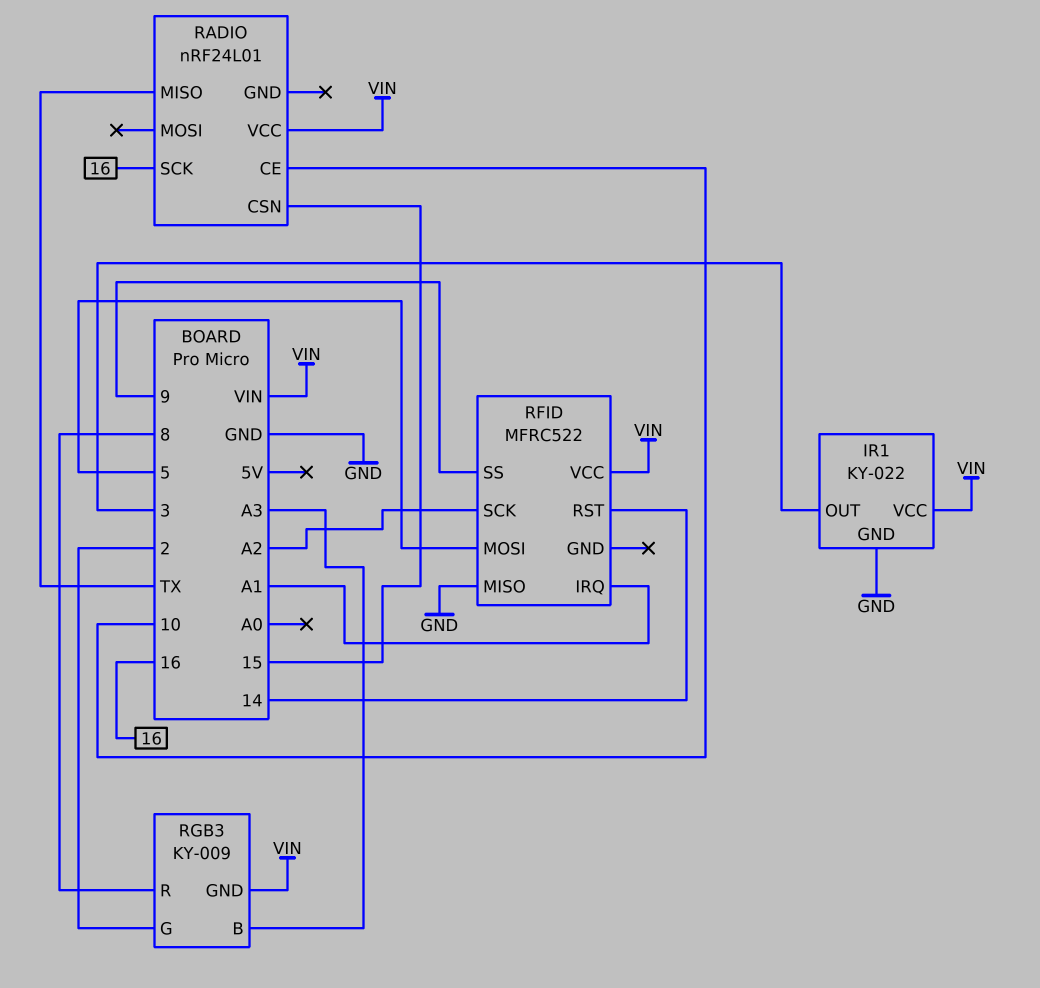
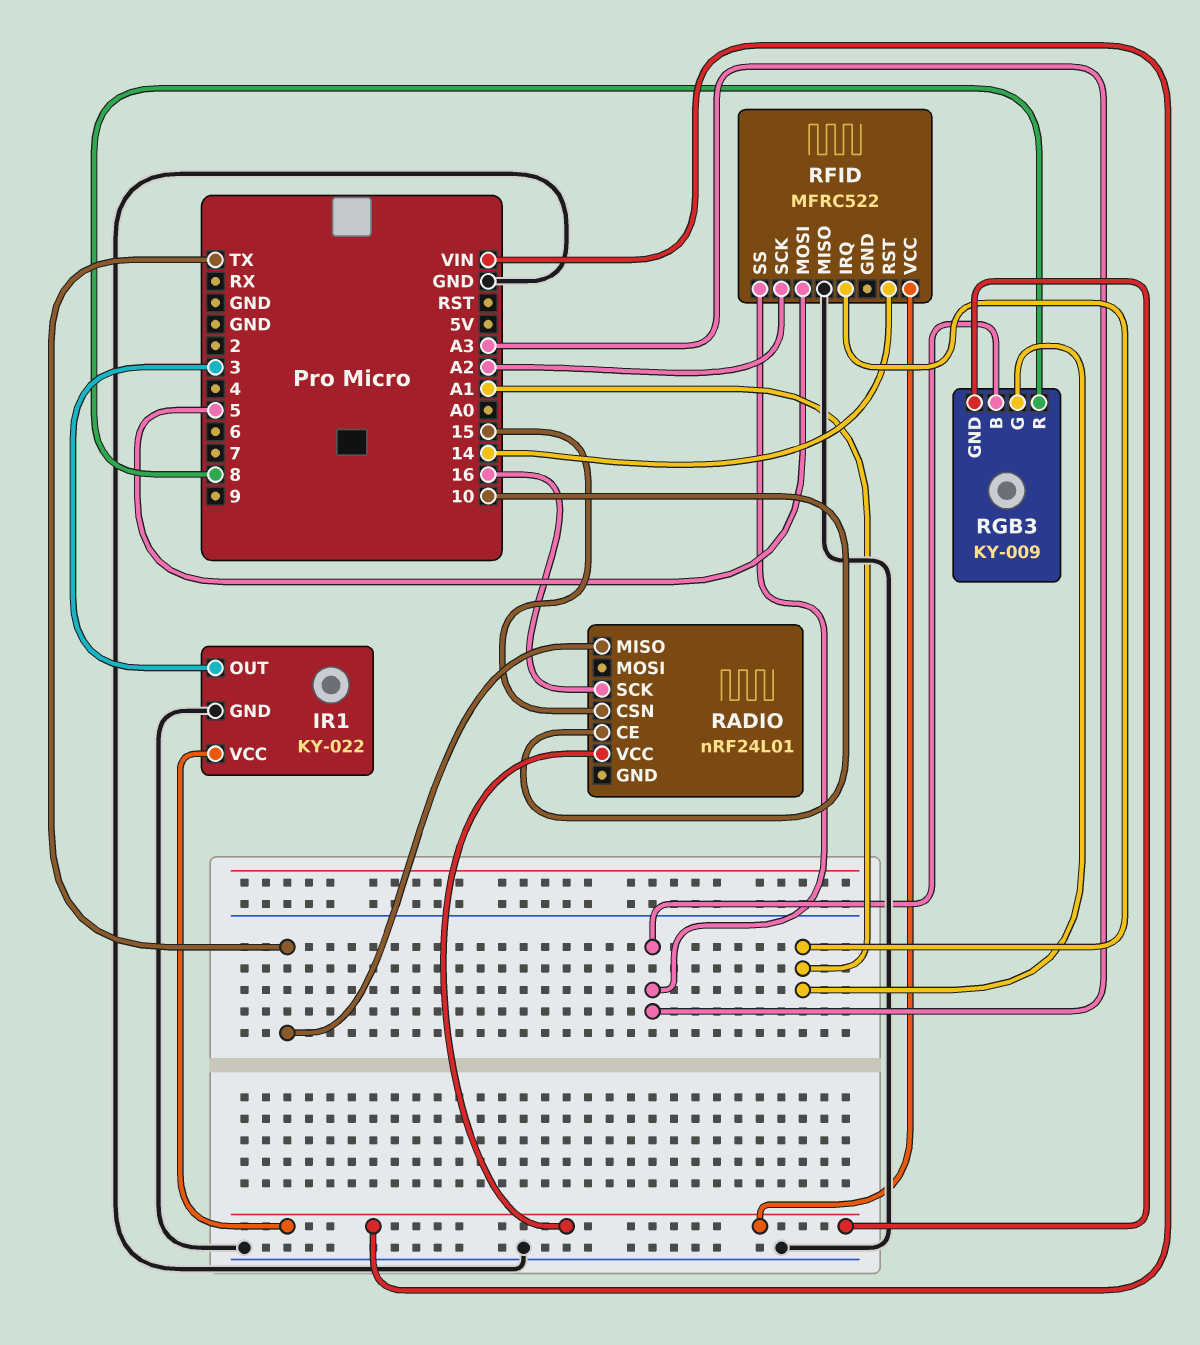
RFID pin SS: 9 -> A3
RGB3 pin G: 2 -> A1

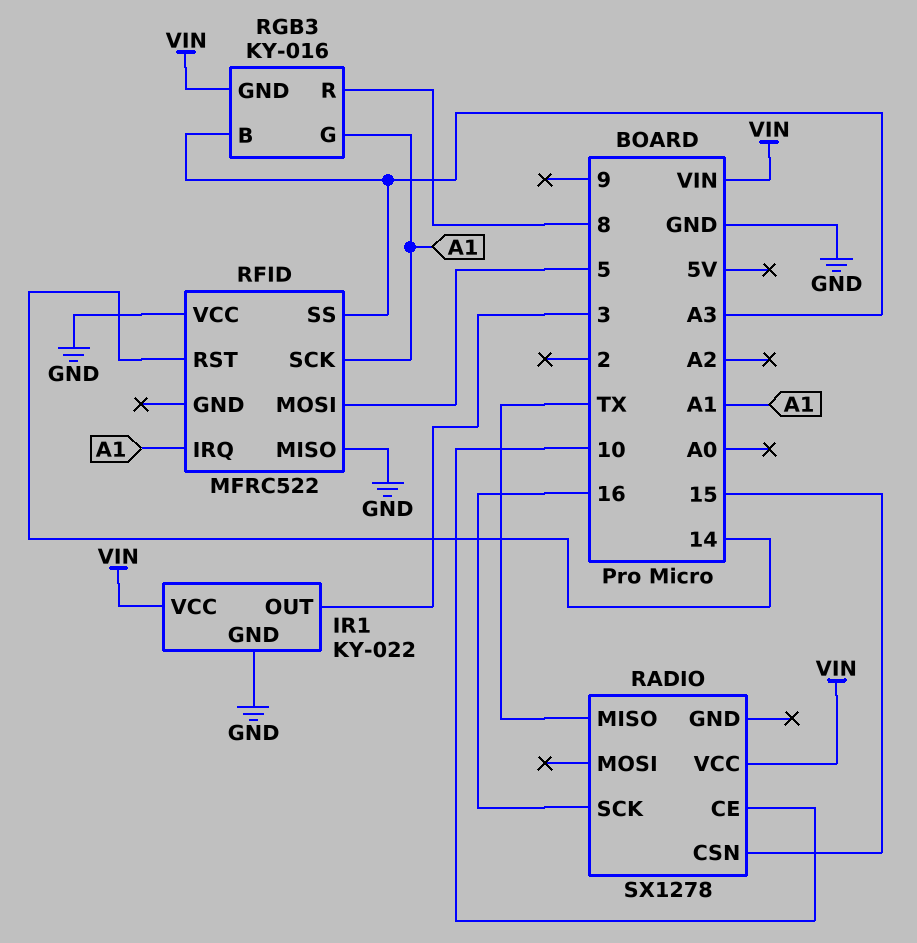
RADIO: nRF24L01 -> SX1278
RFID pin SCK: A2 -> A1
RFID pin VCC: VIN -> GND
RGB3: KY-009 -> KY-016

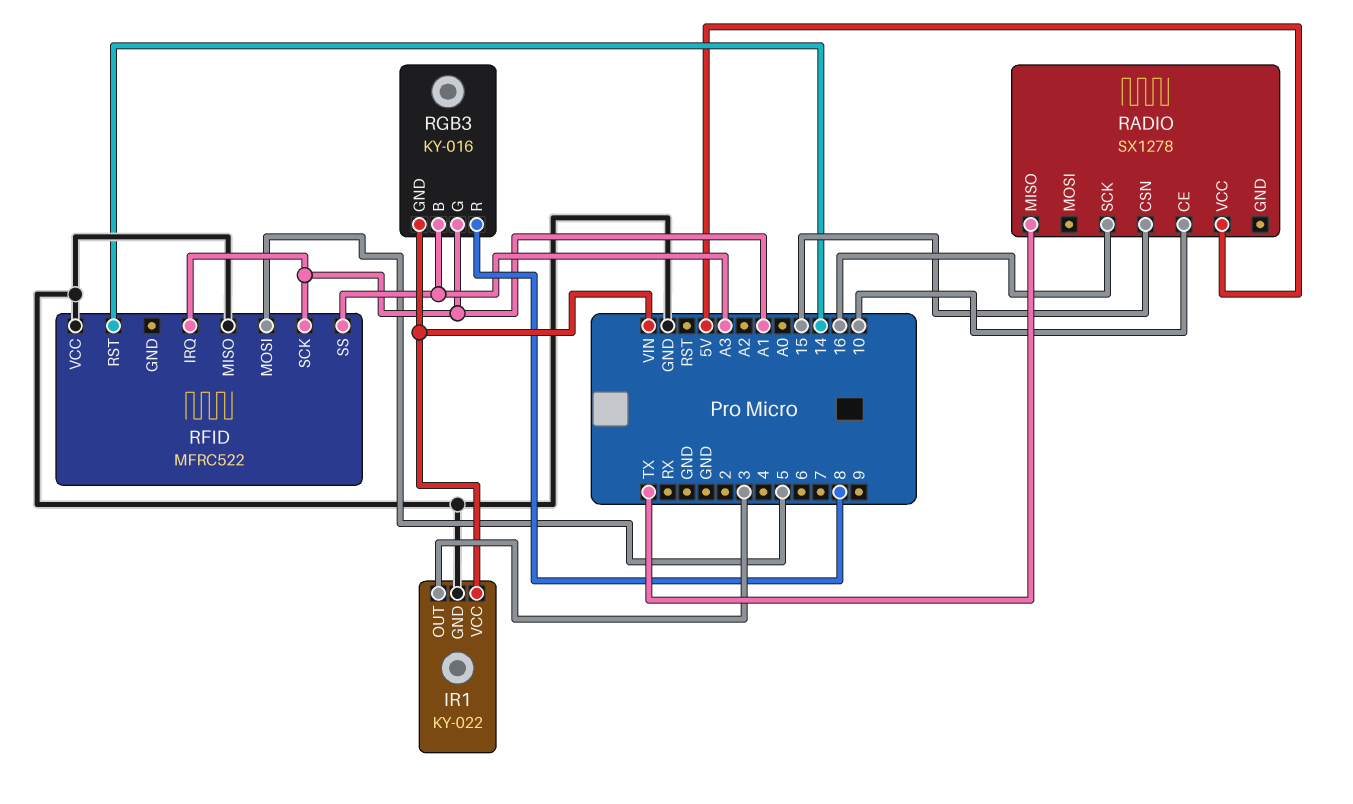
RADIO pin VCC: VIN -> 5V

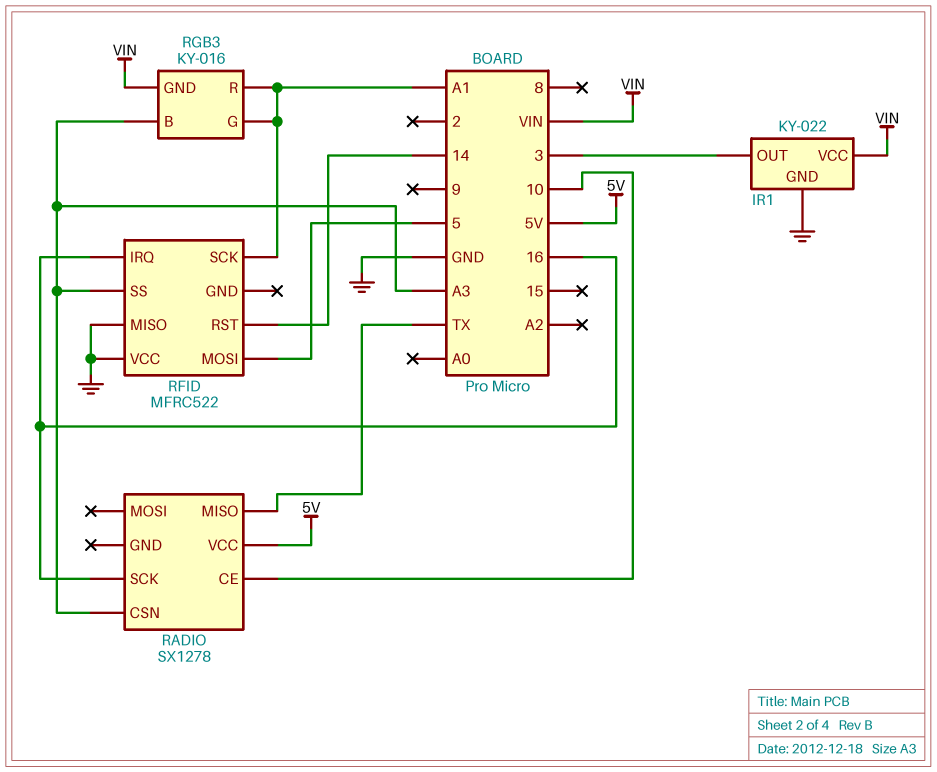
RADIO pin CSN: 15 -> A3
RFID pin IRQ: A1 -> 16
RGB3 pin R: 8 -> A1

